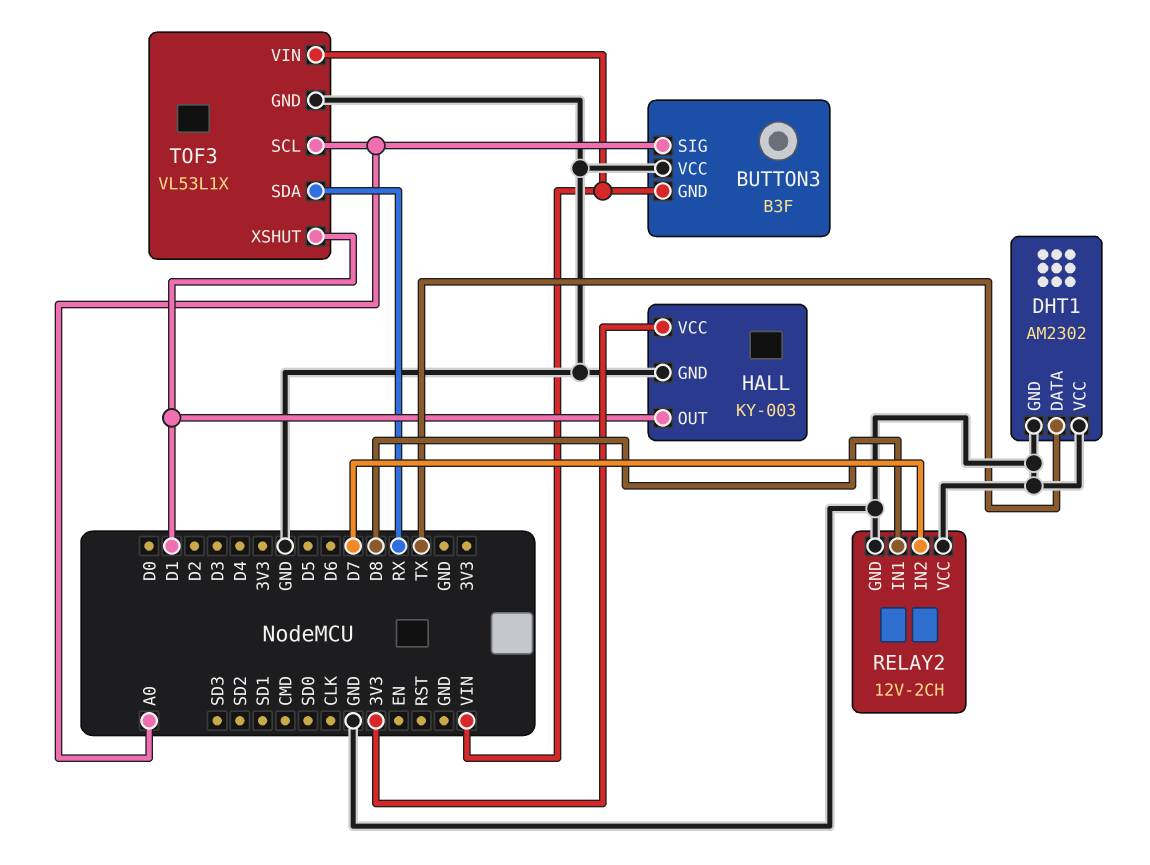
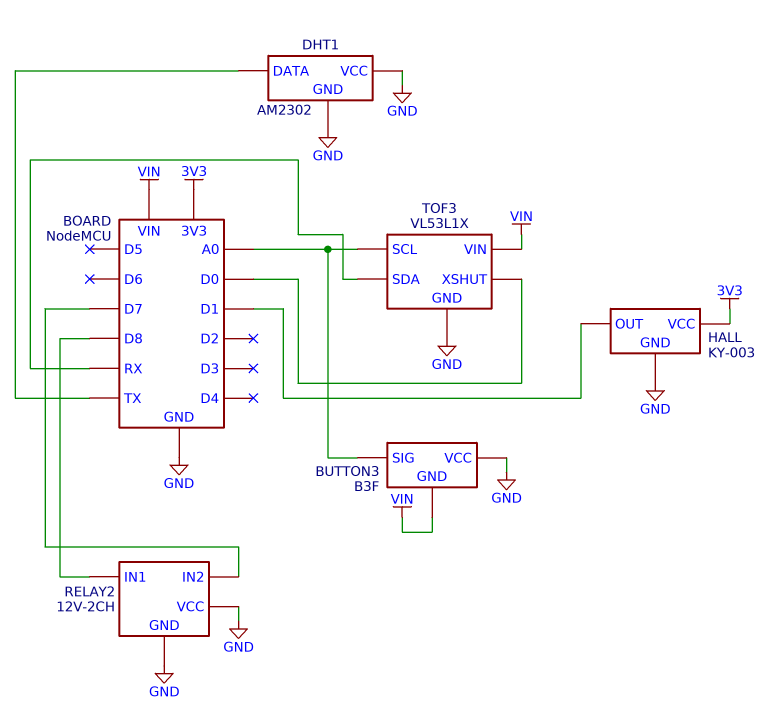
TOF3 pin XSHUT: D1 -> D0

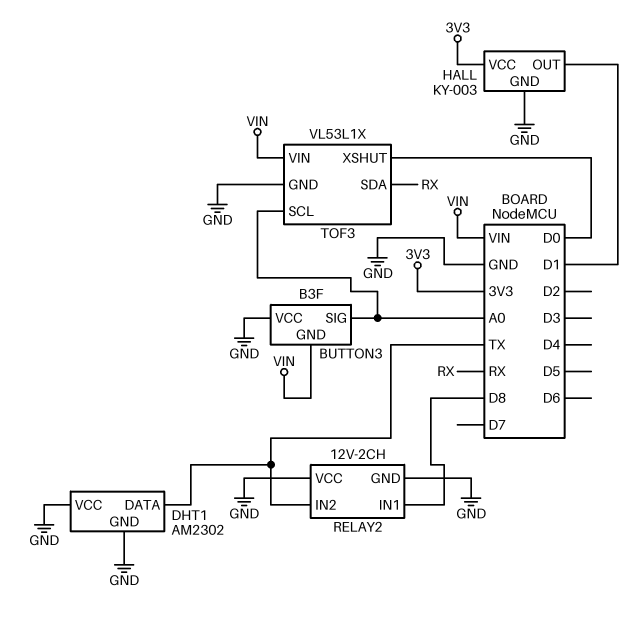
RELAY2 pin IN2: D7 -> TX

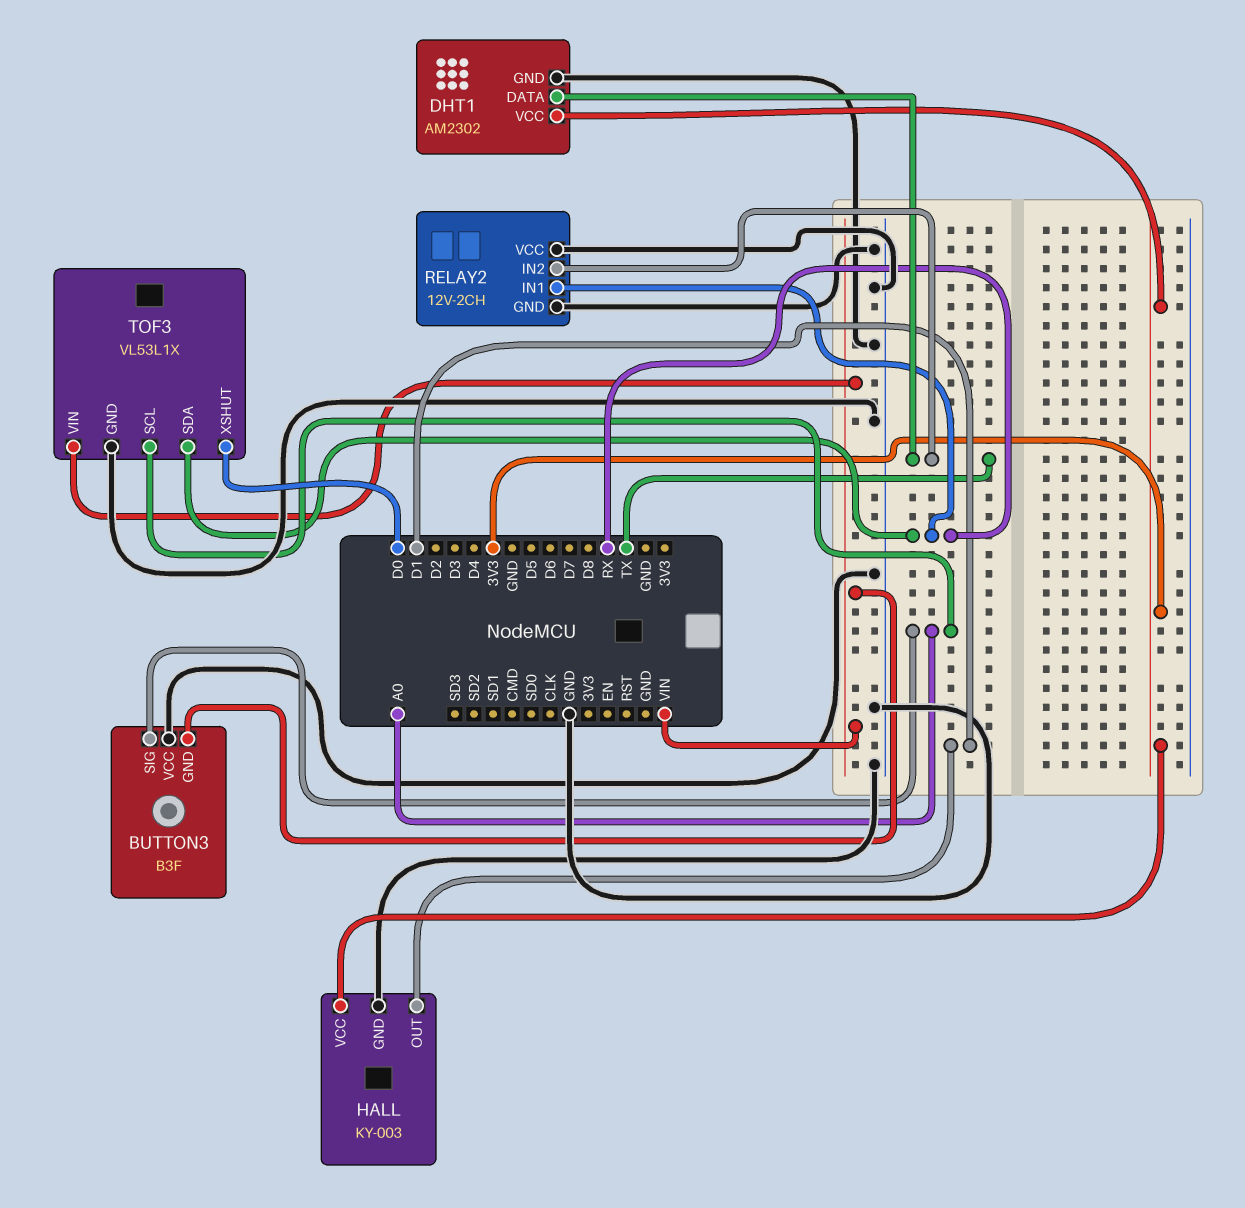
DHT1 pin VCC: GND -> 3V3
RELAY2 pin IN1: D8 -> RX

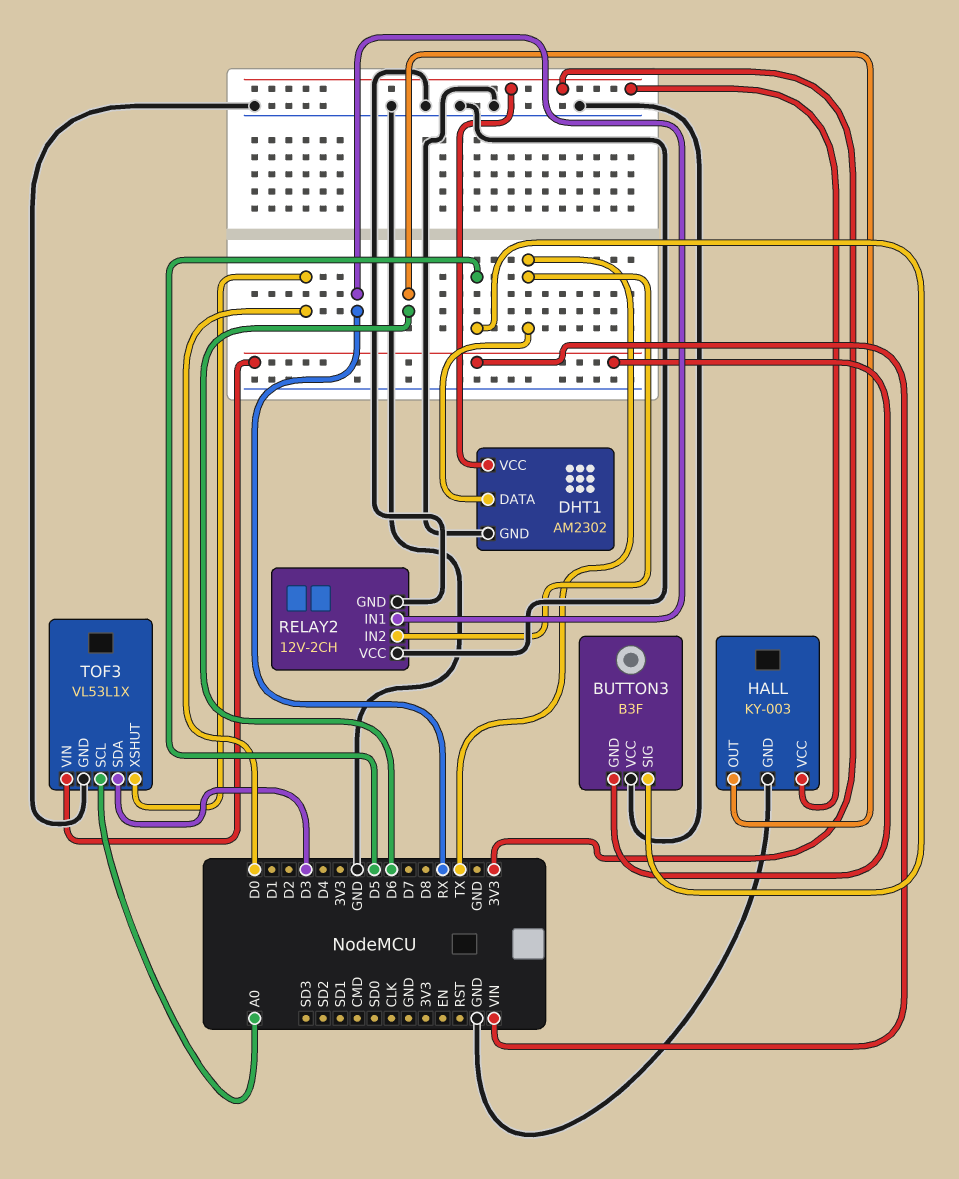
BUTTON3 pin SIG: A0 -> D5
HALL pin OUT: D1 -> D6
TOF3 pin SDA: RX -> D3

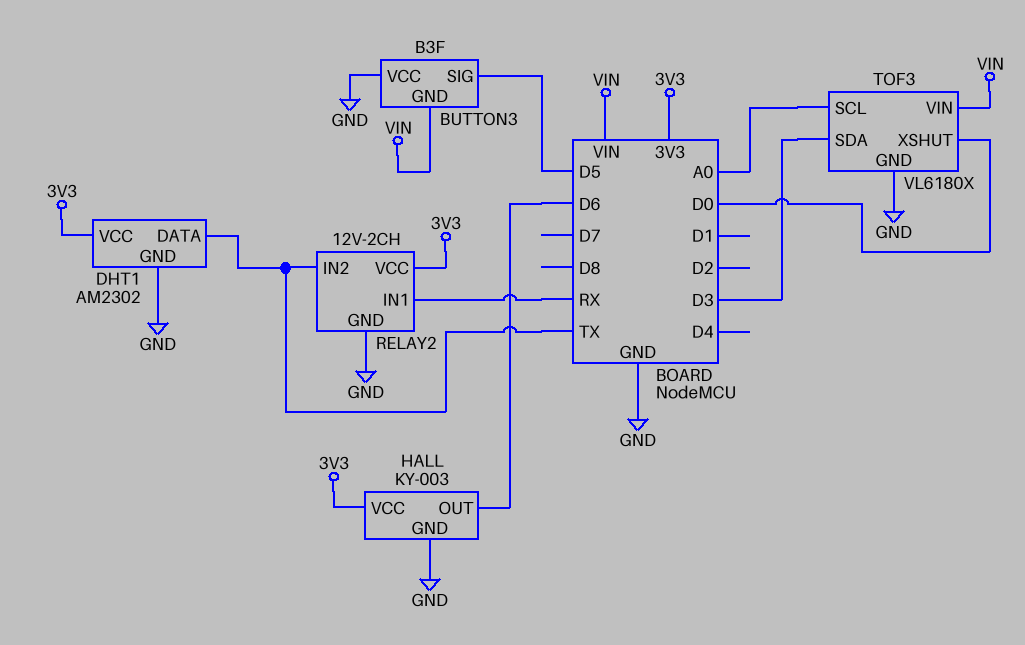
RELAY2 pin VCC: GND -> 3V3
TOF3: VL53L1X -> VL6180X

